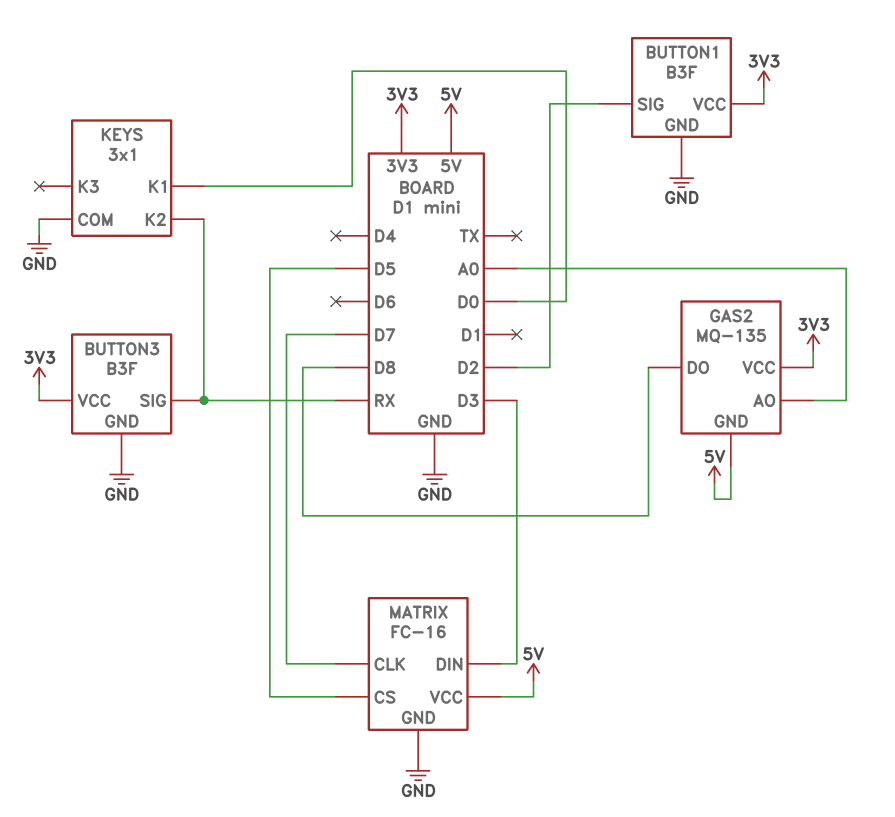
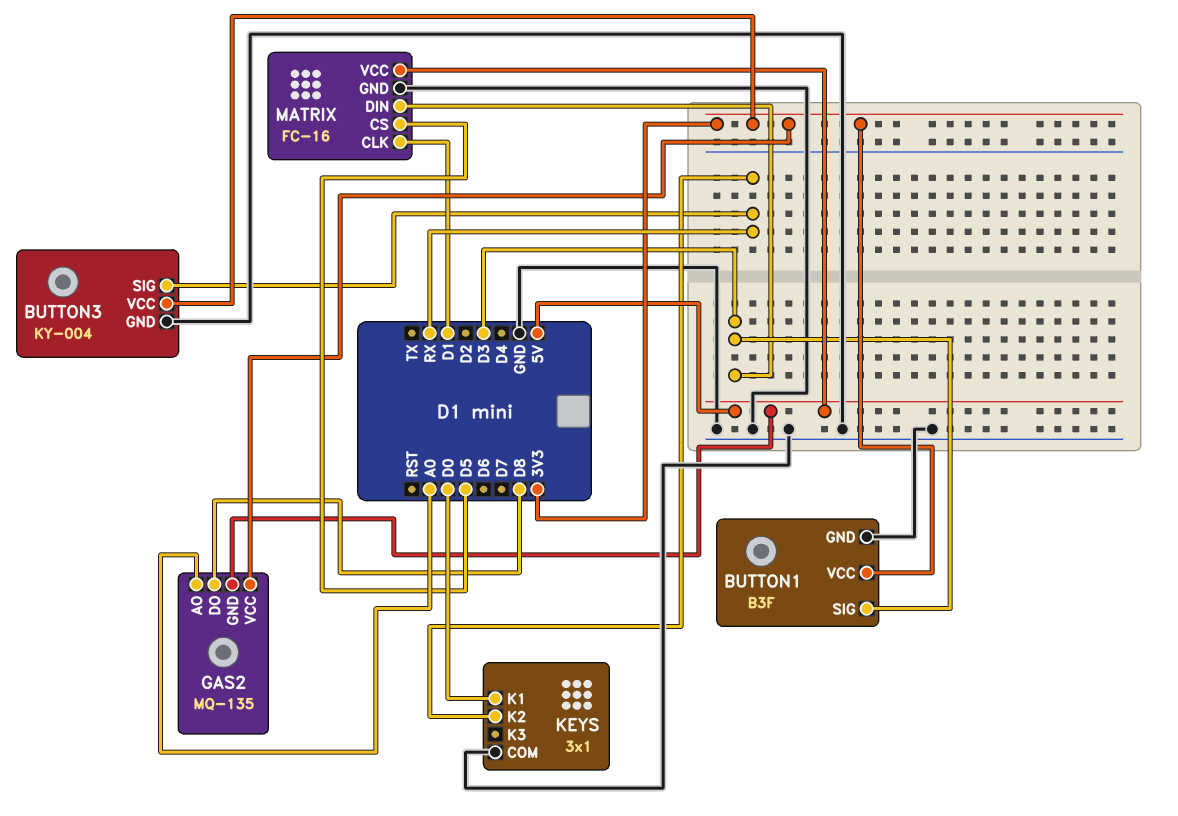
BUTTON1 pin SIG: D2 -> D3
BUTTON3: B3F -> KY-004
MATRIX pin CLK: D7 -> D1

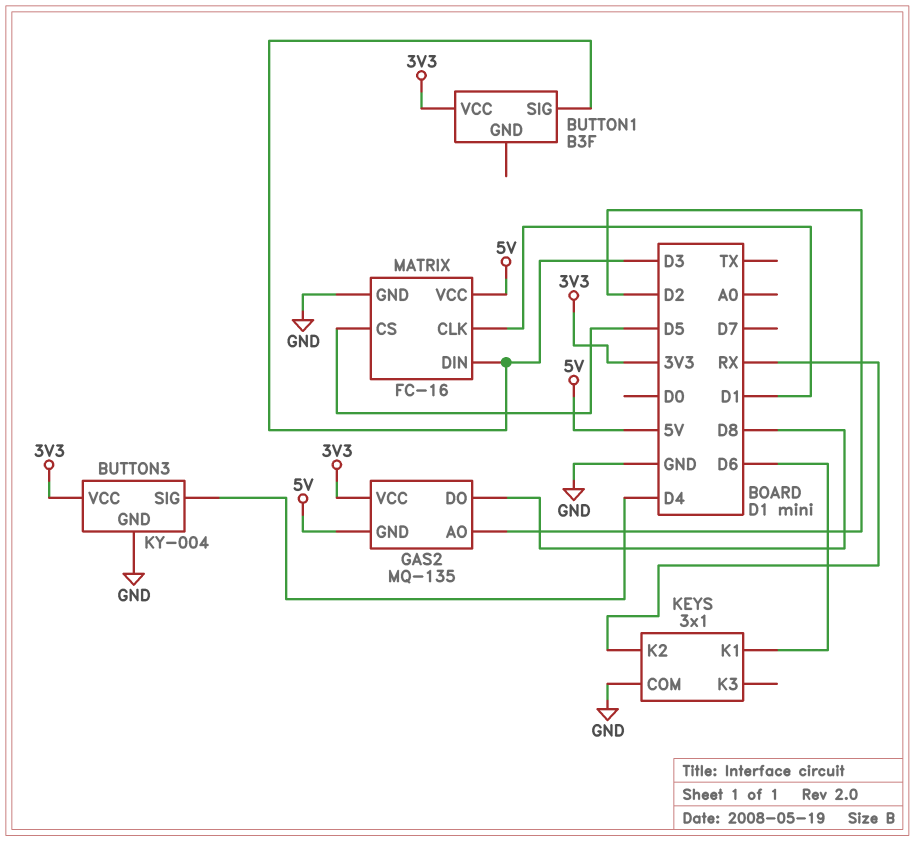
BUTTON1 pin GND: GND -> none
BUTTON3 pin SIG: RX -> D4
GAS2 pin AO: A0 -> D2
KEYS pin K1: D0 -> D6

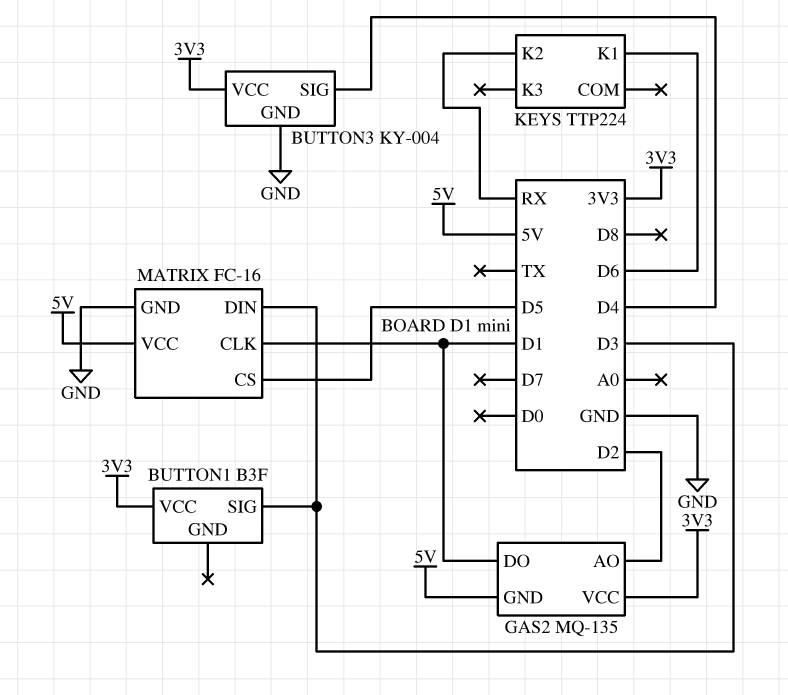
GAS2 pin DO: D8 -> D1
KEYS: 3x1 -> TTP224
KEYS pin COM: GND -> none

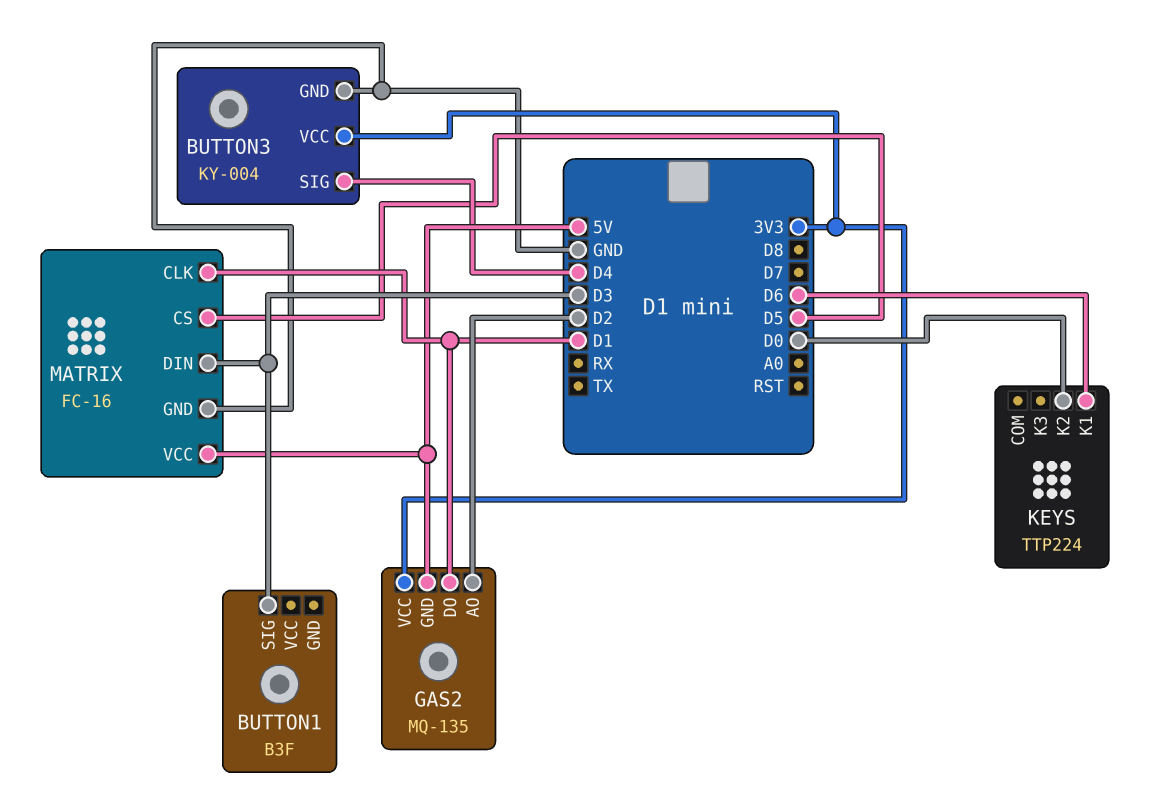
BUTTON1 pin VCC: 3V3 -> none
KEYS pin K2: RX -> D0

